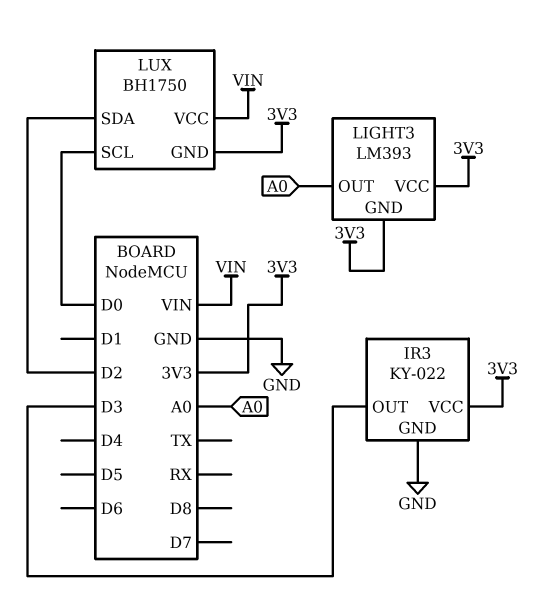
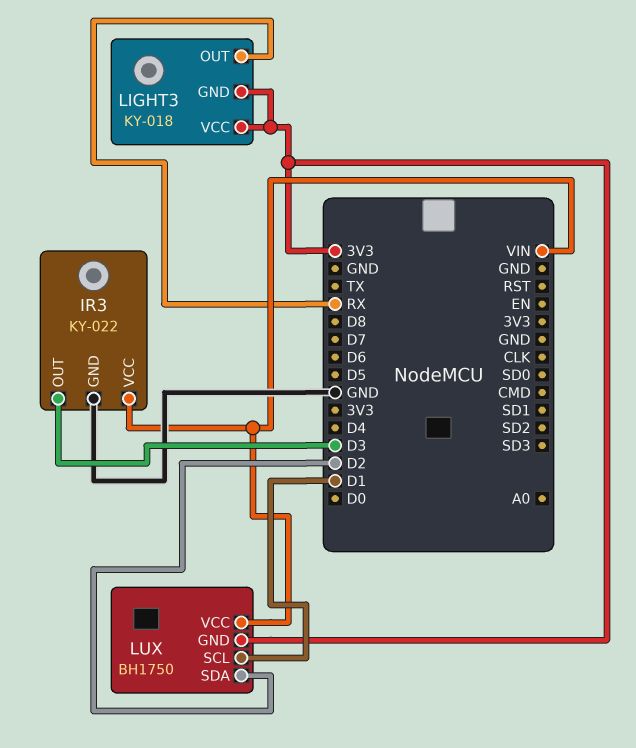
IR3 pin VCC: 3V3 -> VIN
LIGHT3: LM393 -> KY-018
LIGHT3 pin OUT: A0 -> RX
LUX pin SCL: D0 -> D1

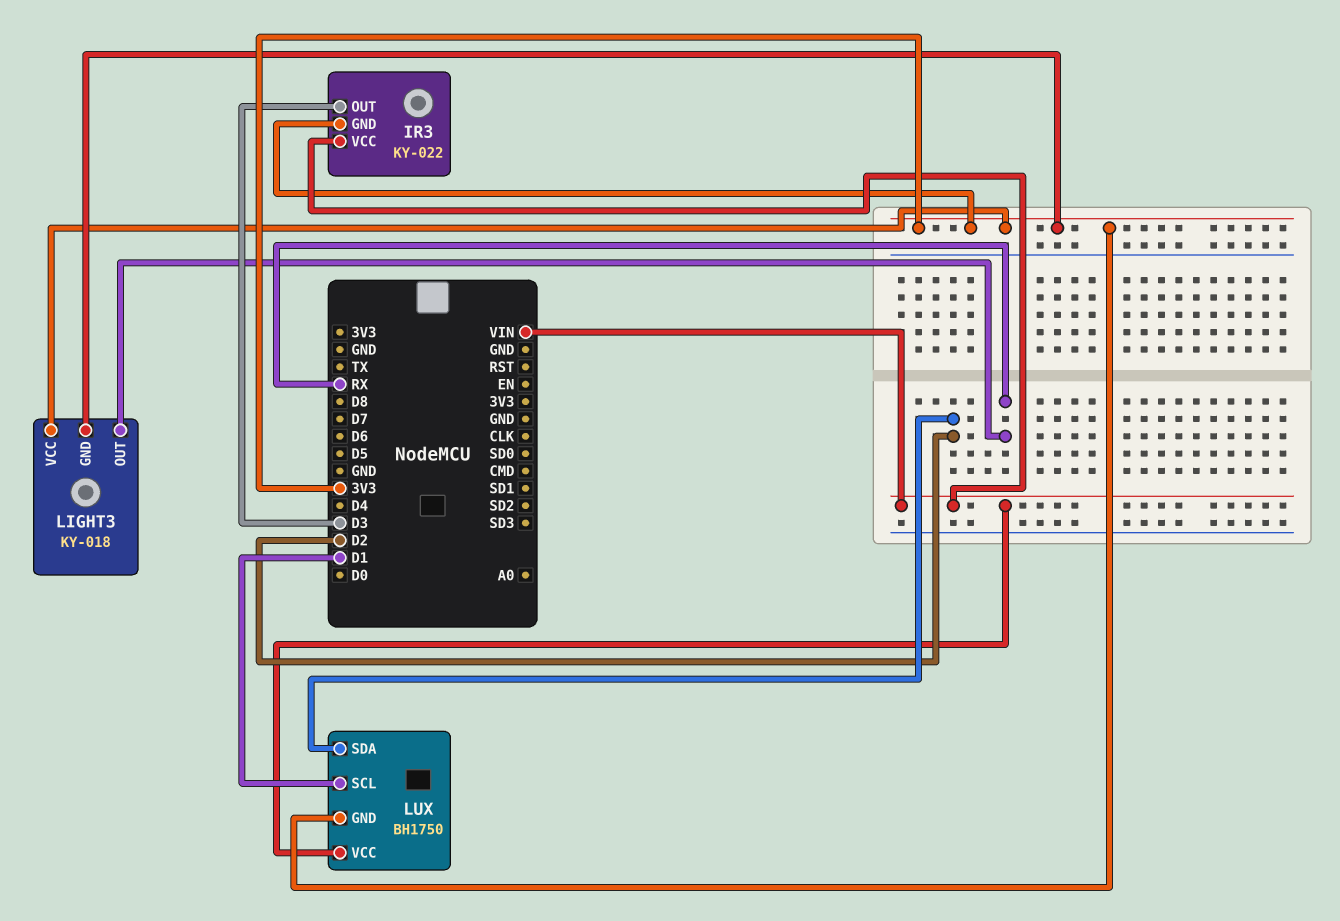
IR3 pin GND: GND -> 3V3

